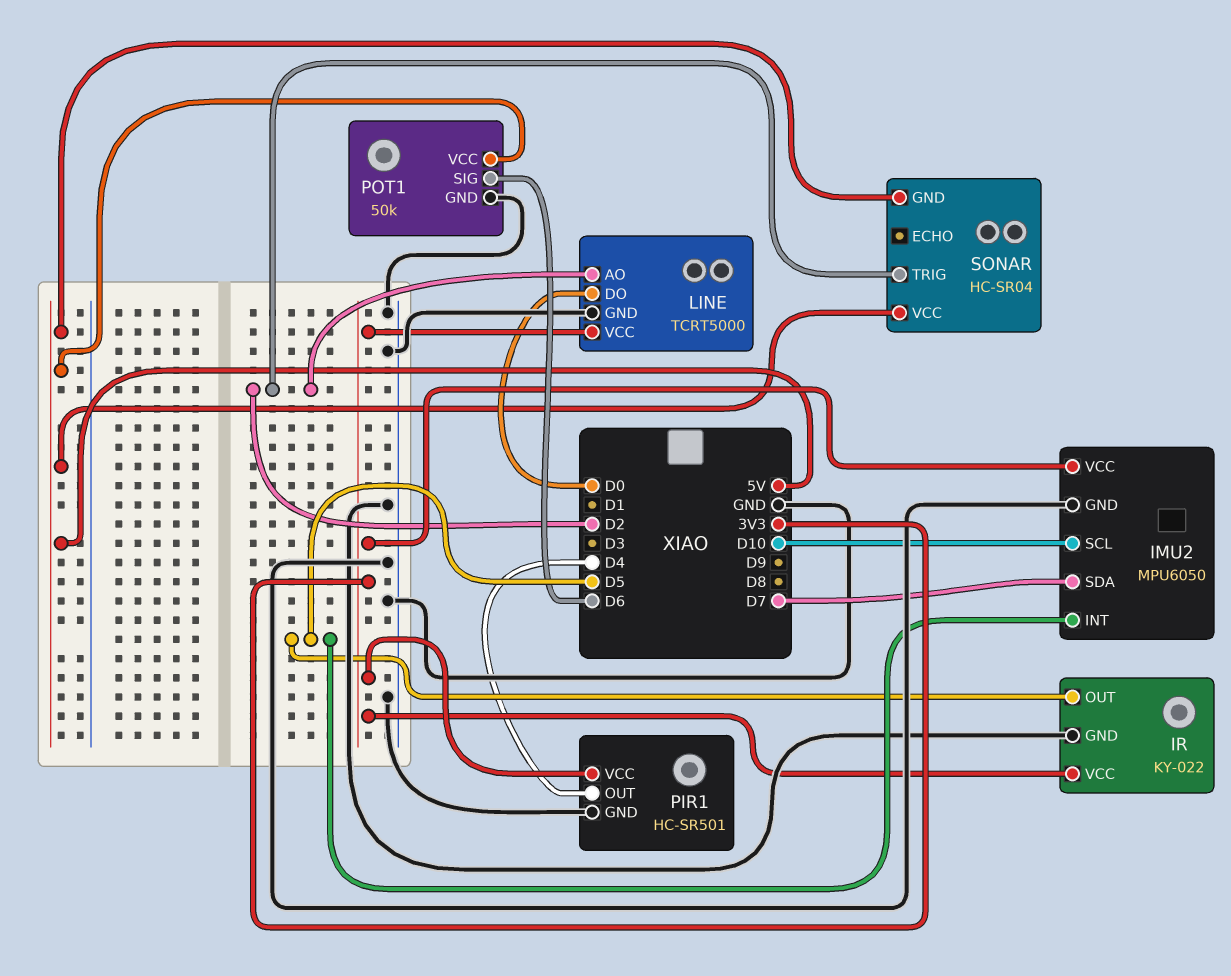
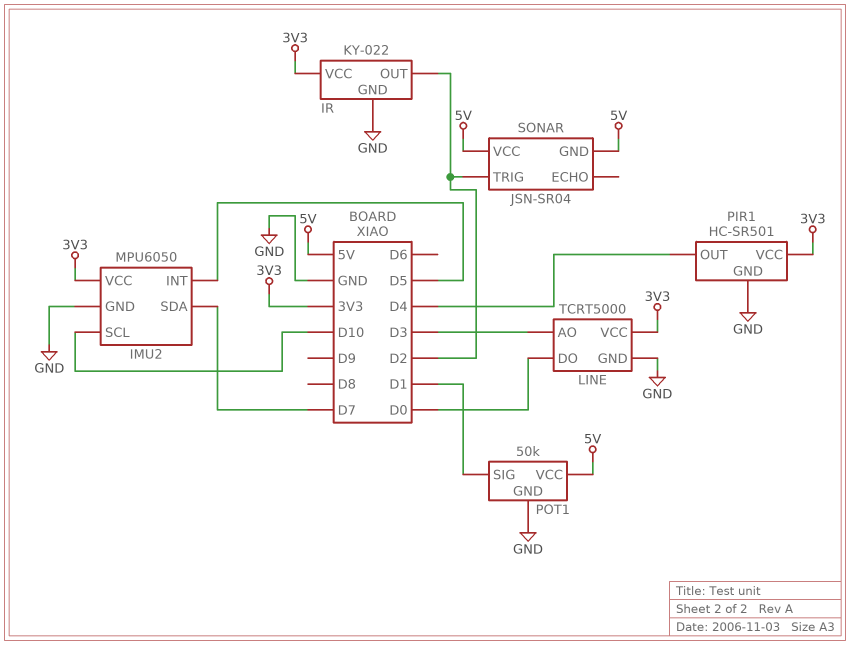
IR pin OUT: D5 -> D2
LINE pin AO: D2 -> D3
POT1 pin SIG: D6 -> D1
SONAR: HC-SR04 -> JSN-SR04

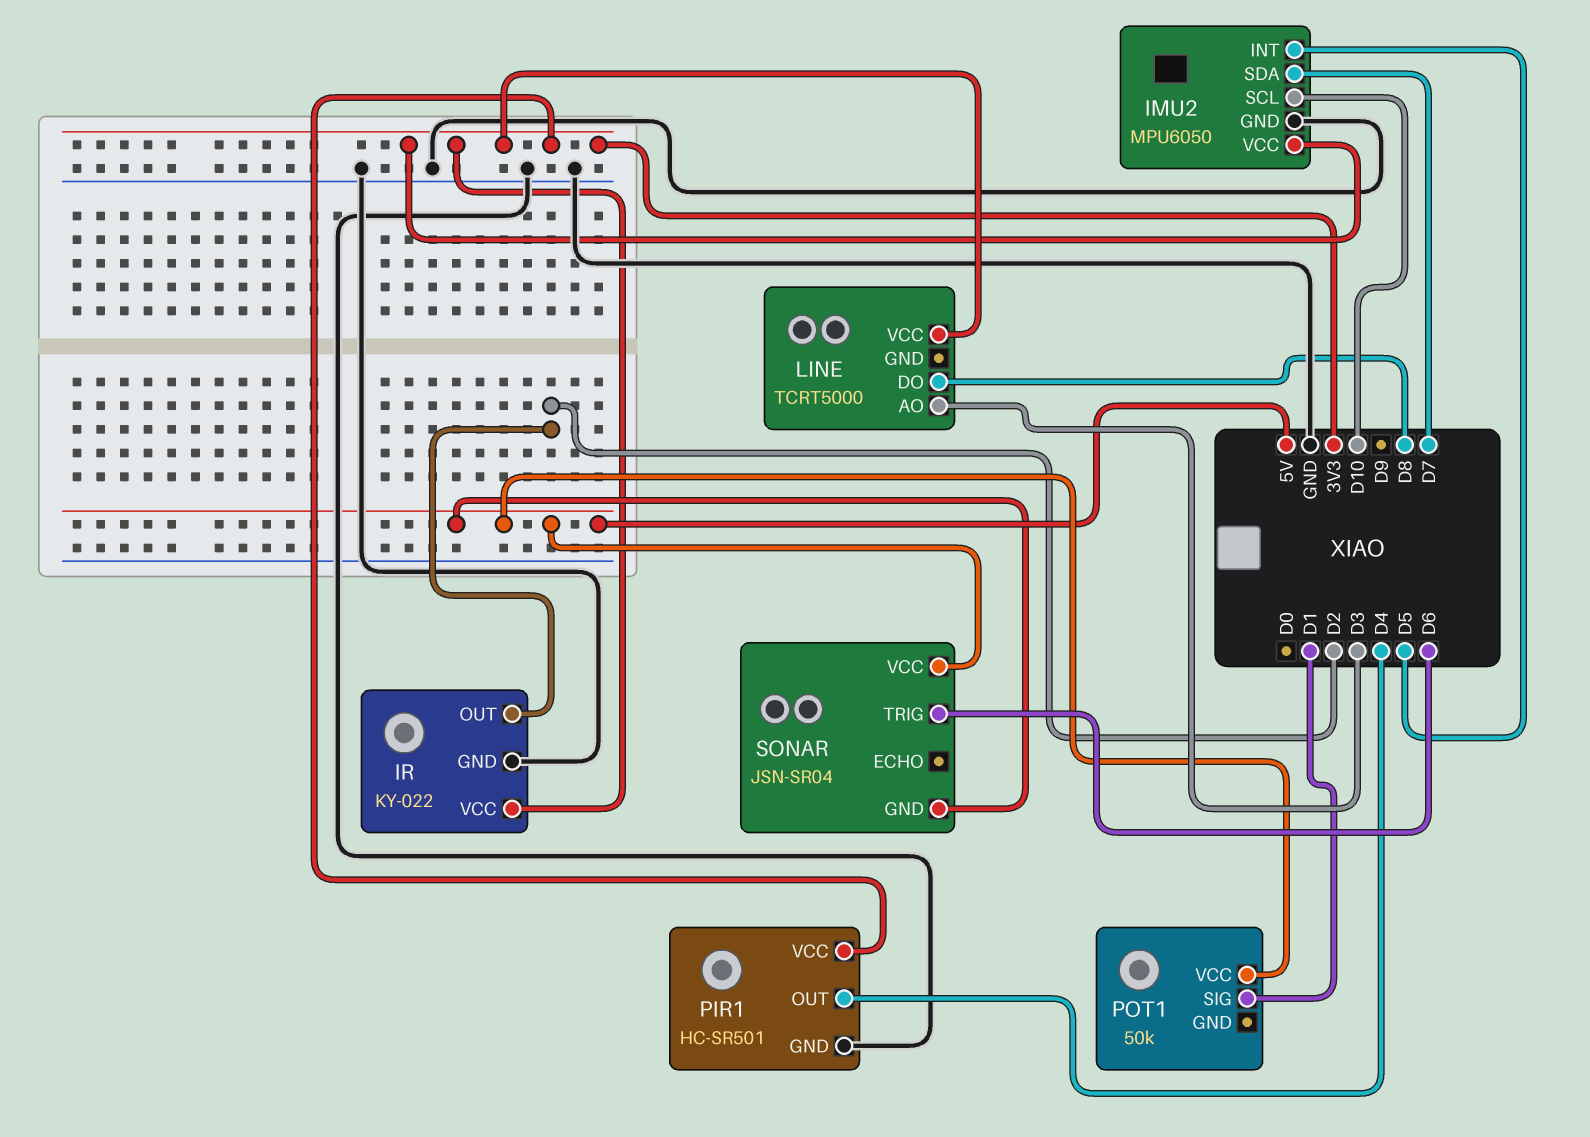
LINE pin DO: D0 -> D8
LINE pin GND: GND -> none
POT1 pin GND: GND -> none
SONAR pin TRIG: D2 -> D6

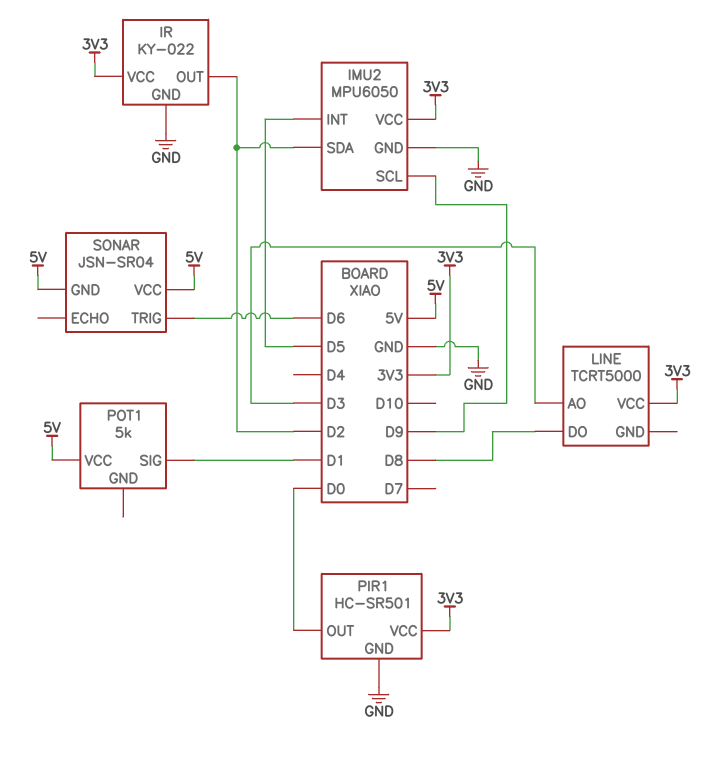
IMU2 pin SCL: D10 -> D9
IMU2 pin SDA: D7 -> D2
PIR1 pin OUT: D4 -> D0
POT1: 50k -> 5k

